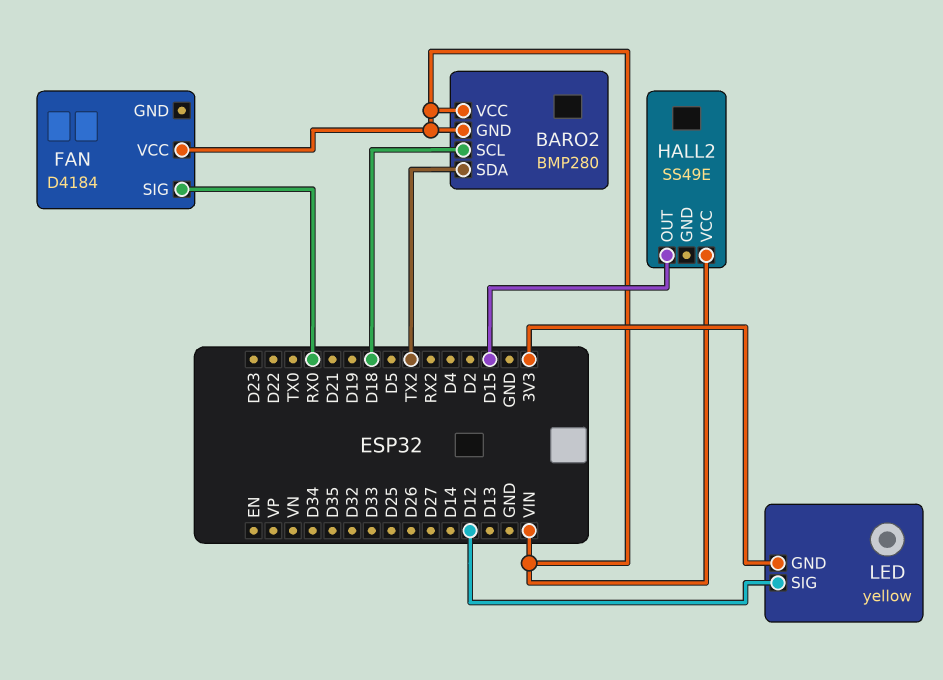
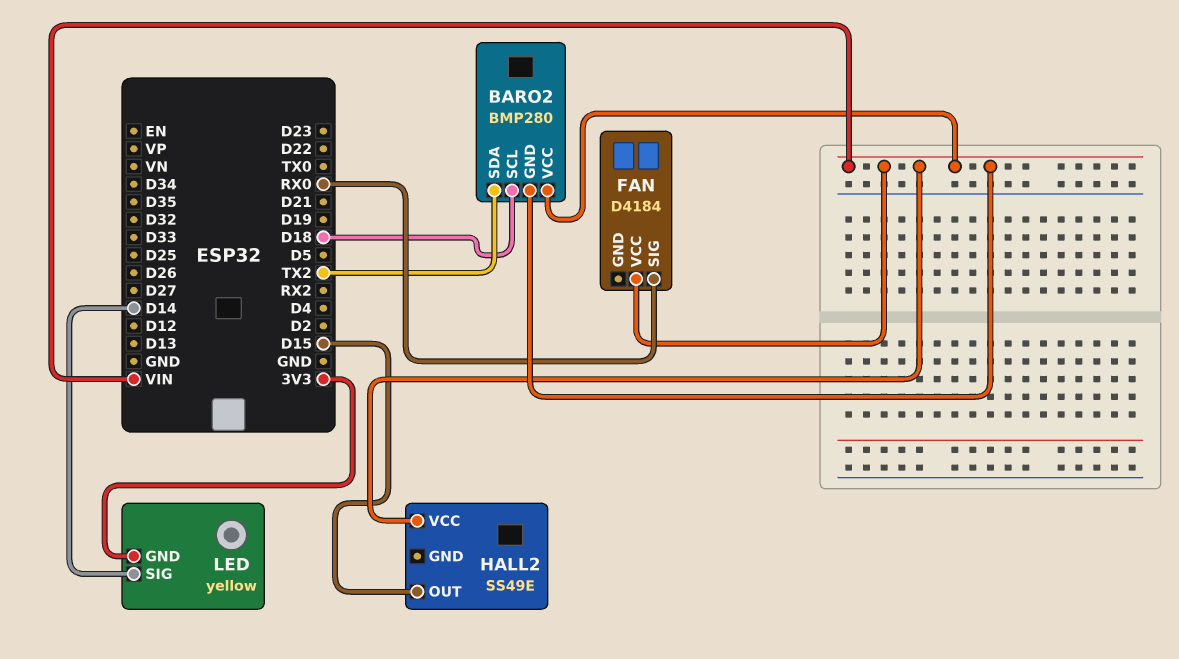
LED pin SIG: D12 -> D14

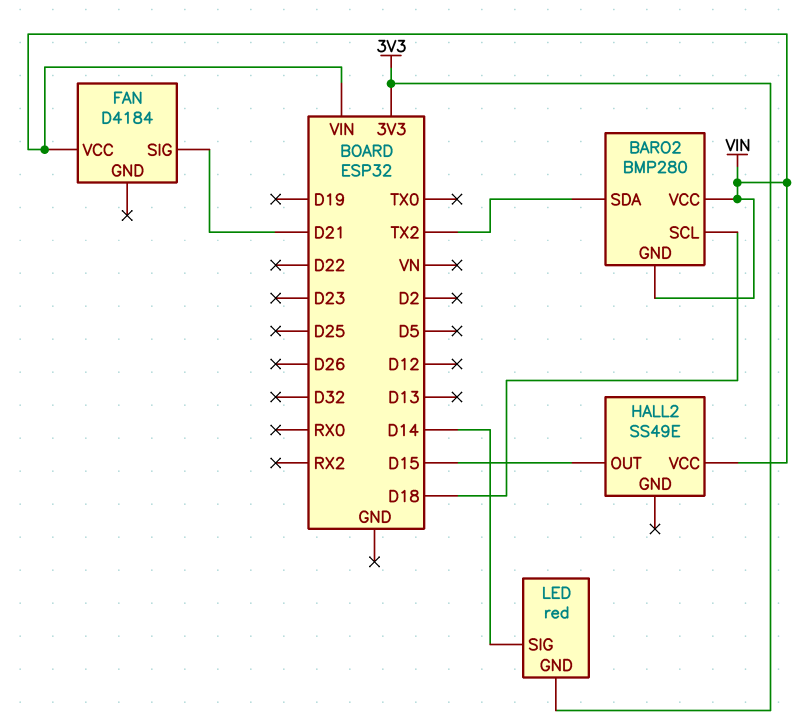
FAN pin SIG: RX0 -> D21
LED: yellow -> red

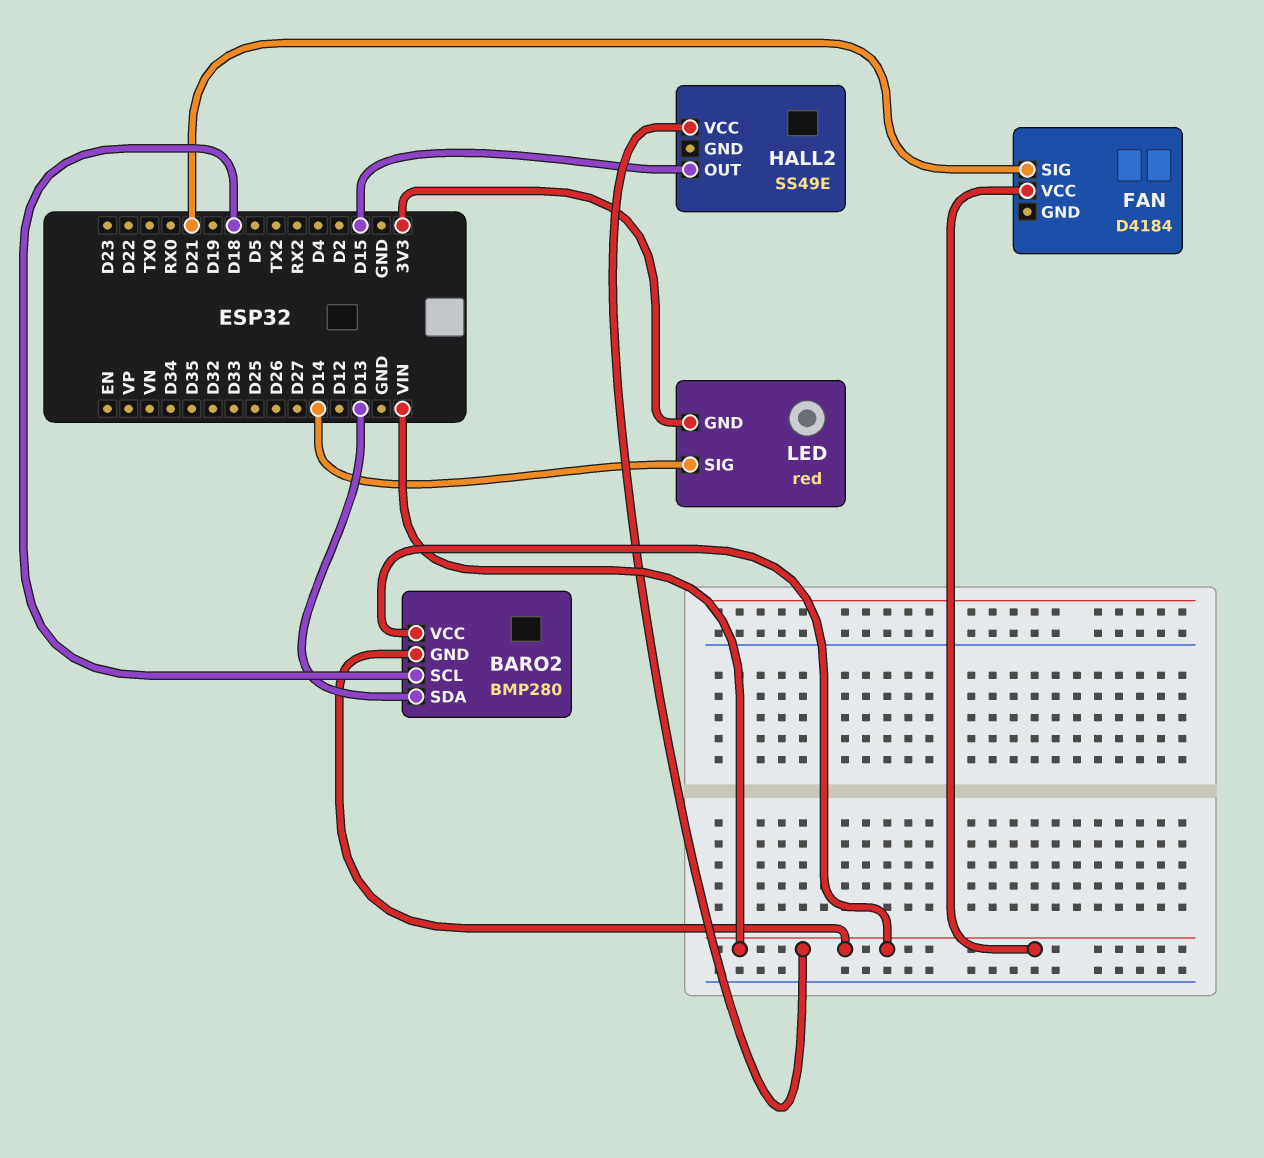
BARO2 pin SDA: TX2 -> D13

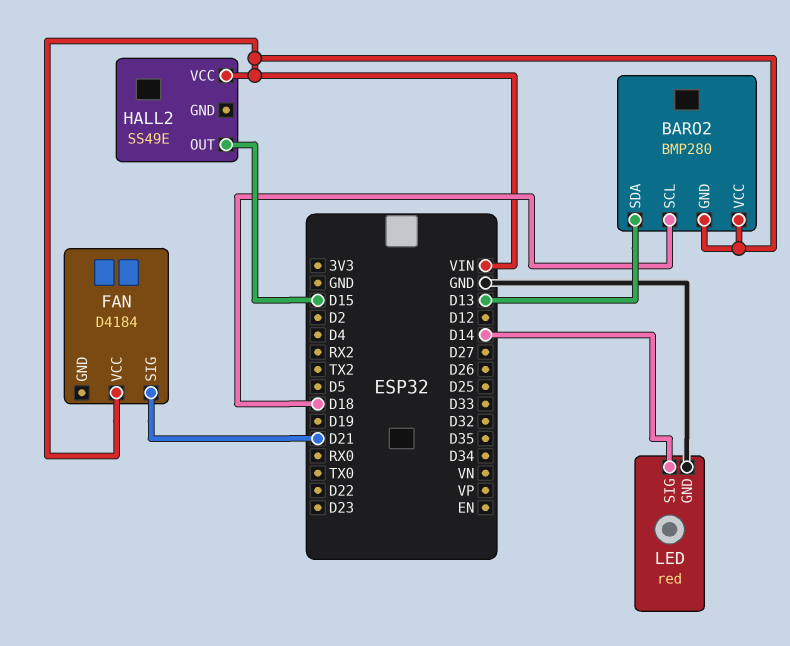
LED pin GND: 3V3 -> GND

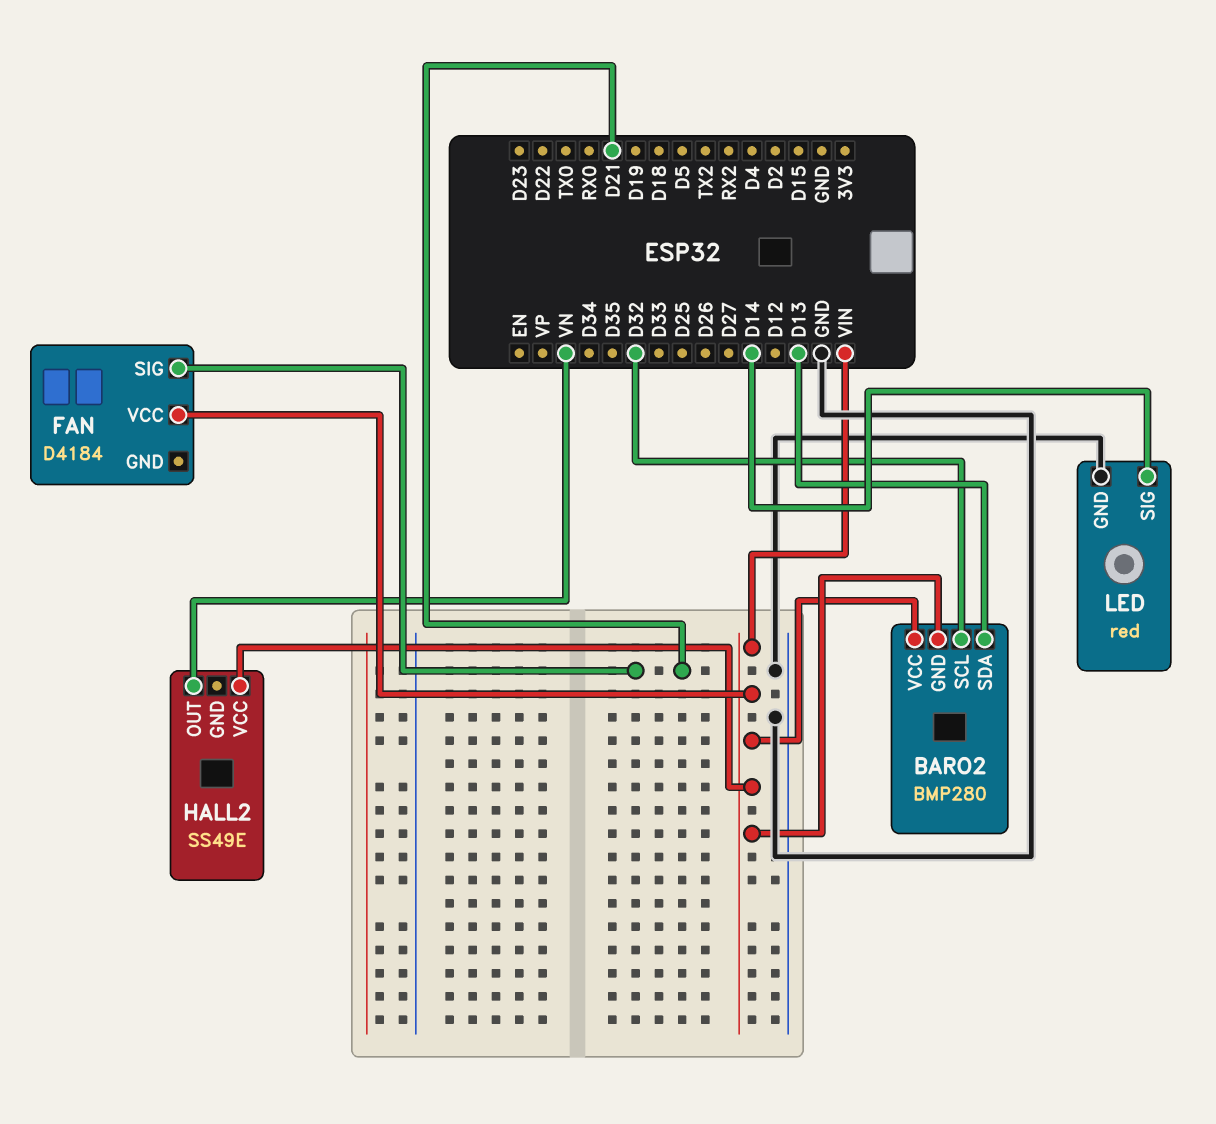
BARO2 pin SCL: D18 -> D32
HALL2 pin OUT: D15 -> VN

